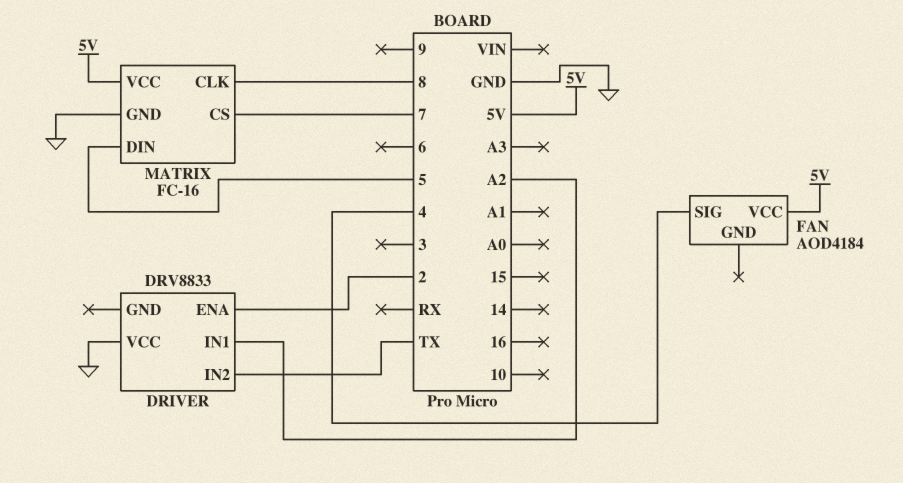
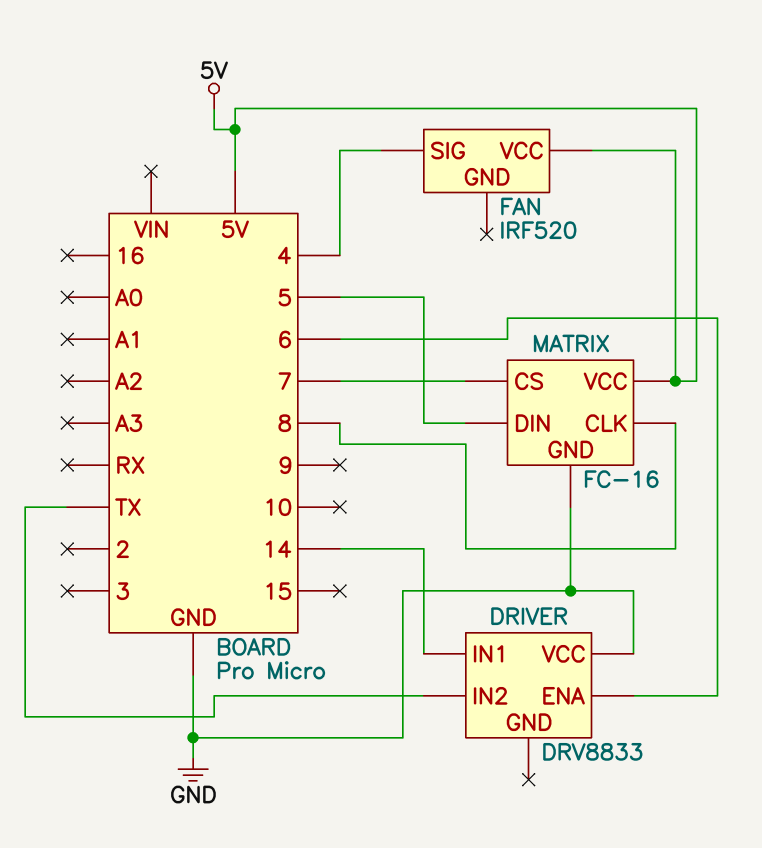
DRIVER pin ENA: 2 -> 6
DRIVER pin IN1: A2 -> 14
FAN: AOD4184 -> IRF520

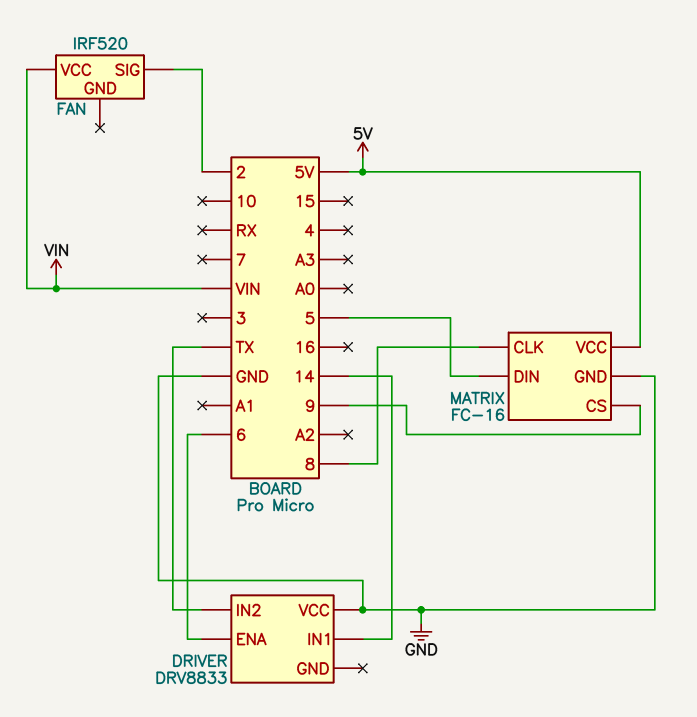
FAN pin SIG: 4 -> 2
FAN pin VCC: 5V -> VIN
MATRIX pin CS: 7 -> 9

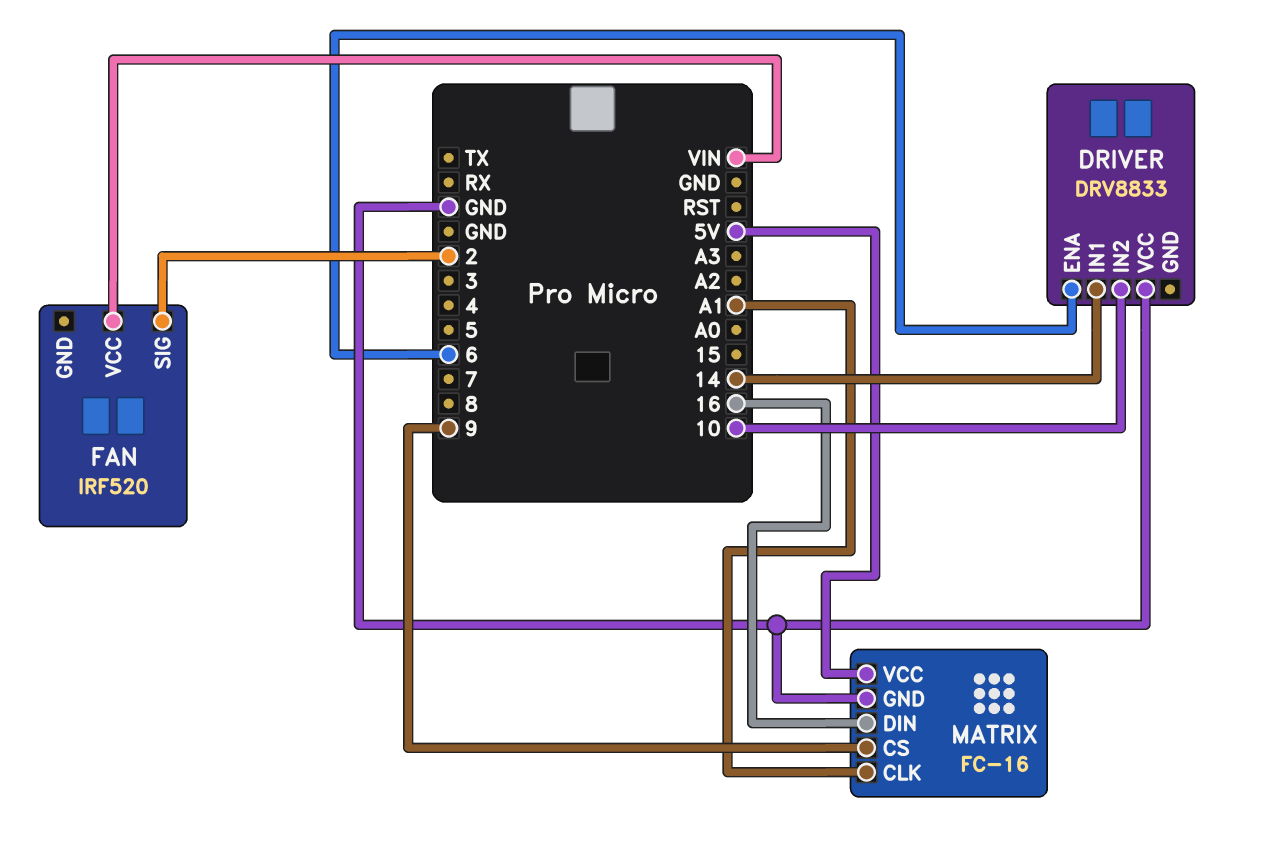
DRIVER pin IN2: TX -> 10
MATRIX pin CLK: 8 -> A1
MATRIX pin DIN: 5 -> 16

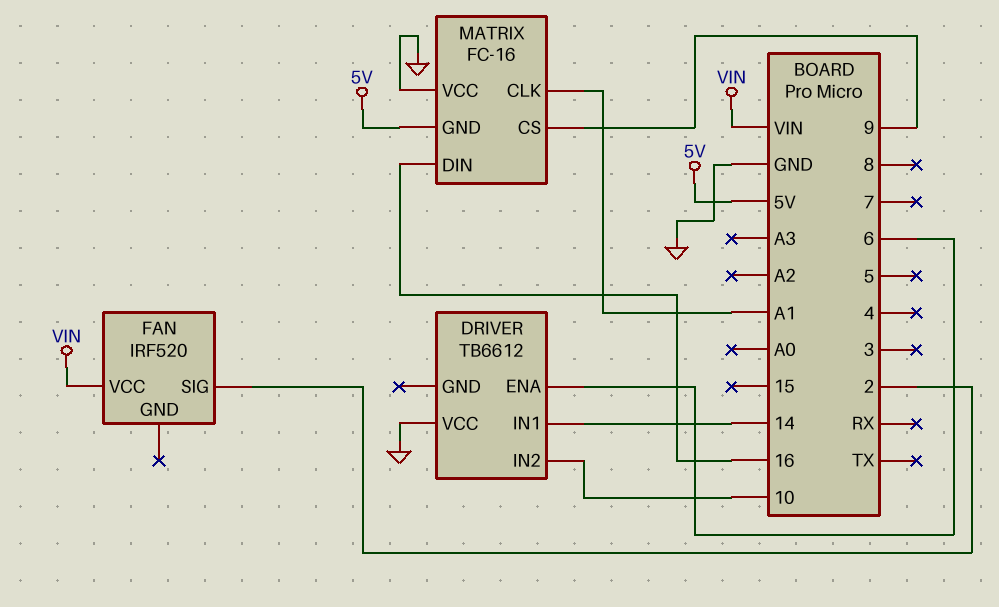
DRIVER: DRV8833 -> TB6612
MATRIX pin GND: GND -> 5V
MATRIX pin VCC: 5V -> GND

